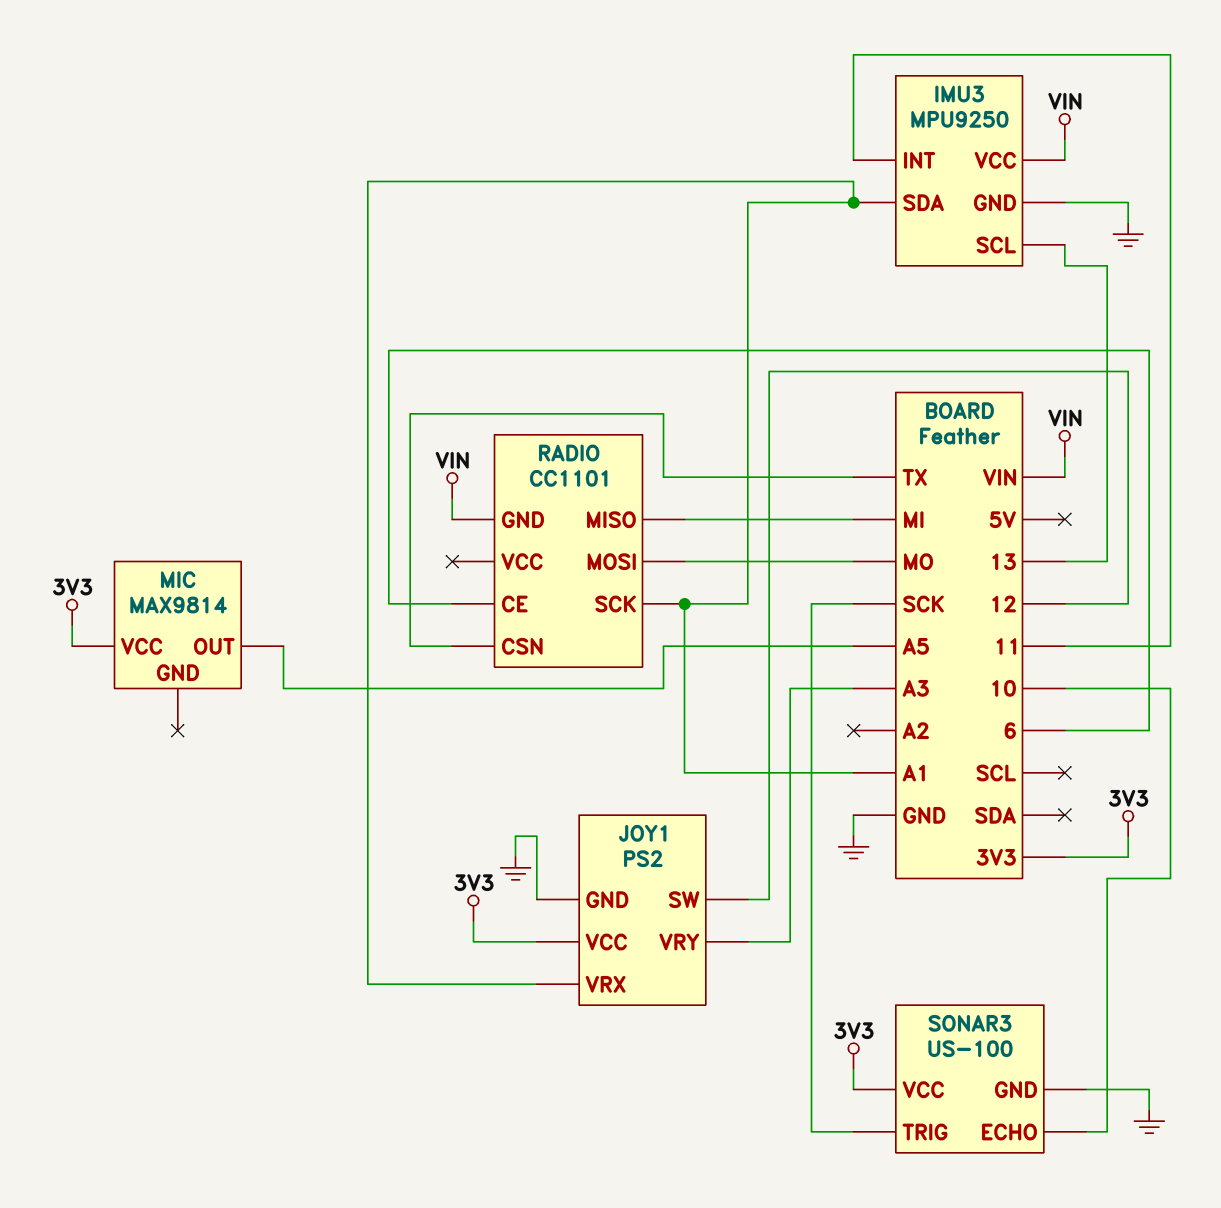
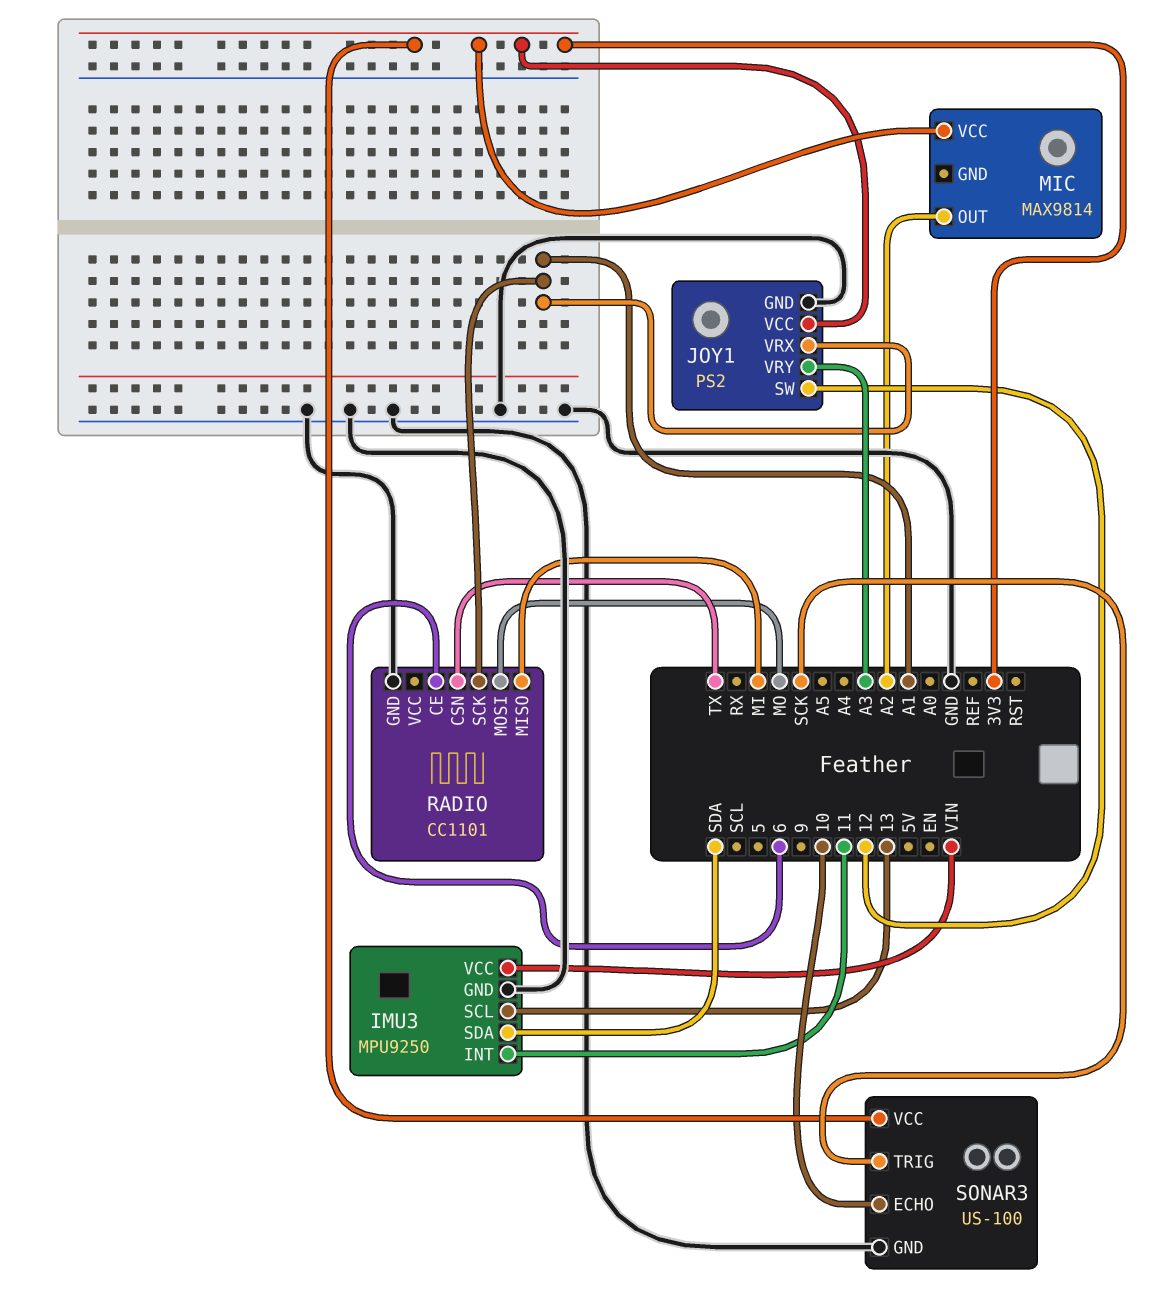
IMU3 pin SDA: A1 -> SDA
MIC pin OUT: A5 -> A2
RADIO pin GND: VIN -> GND

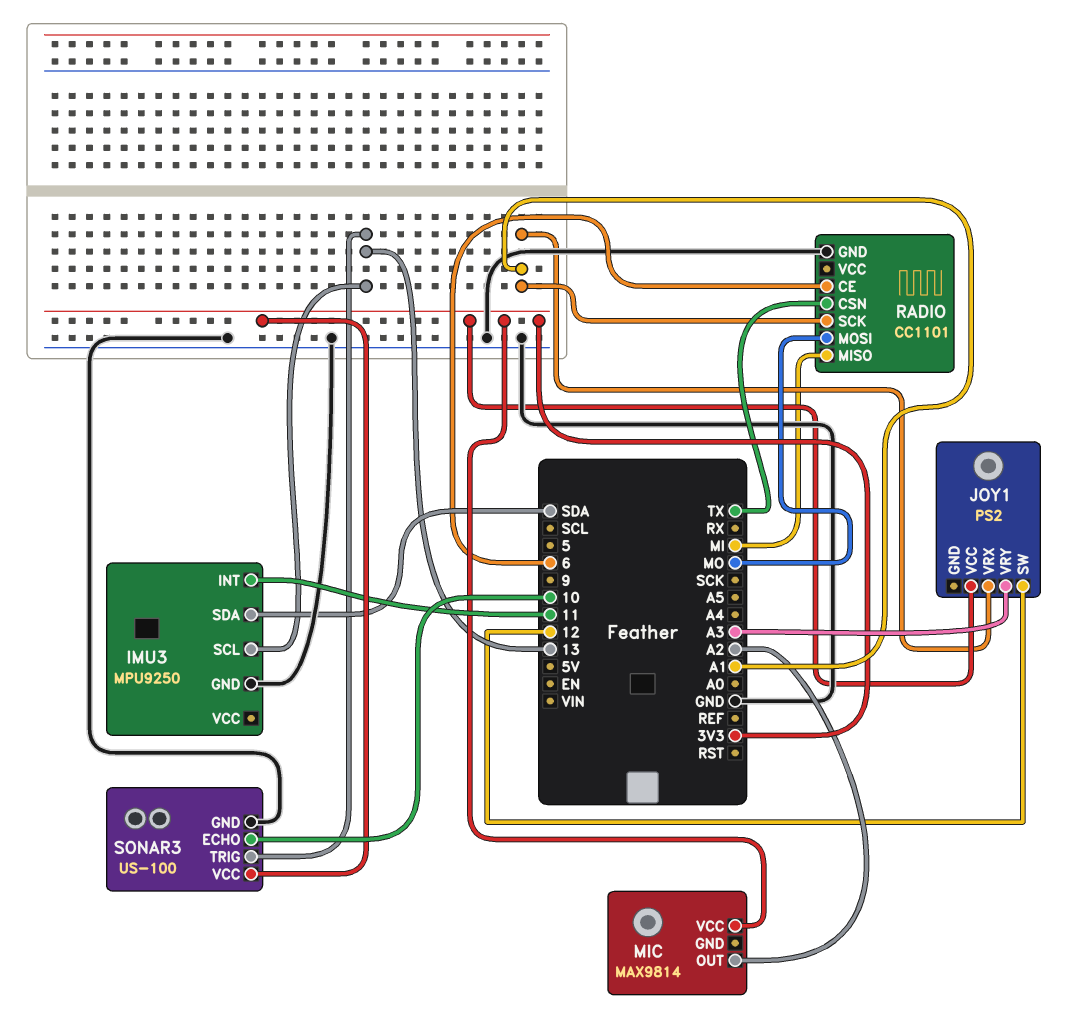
IMU3 pin VCC: VIN -> none
JOY1 pin GND: GND -> none
SONAR3 pin TRIG: SCK -> 13

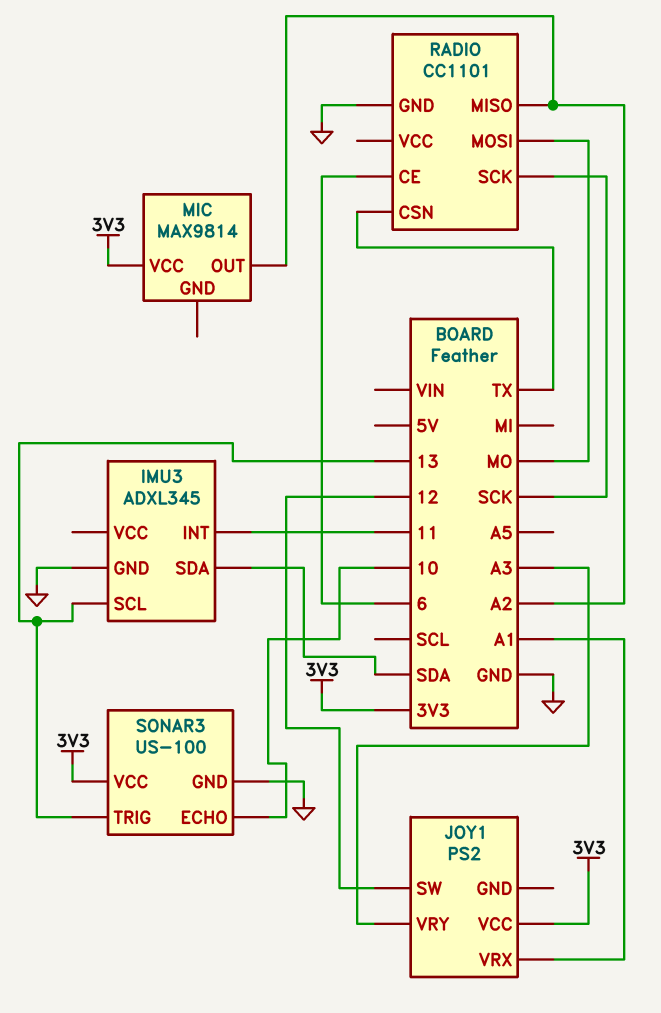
IMU3: MPU9250 -> ADXL345
RADIO pin MISO: MI -> A2
RADIO pin SCK: A1 -> SCK

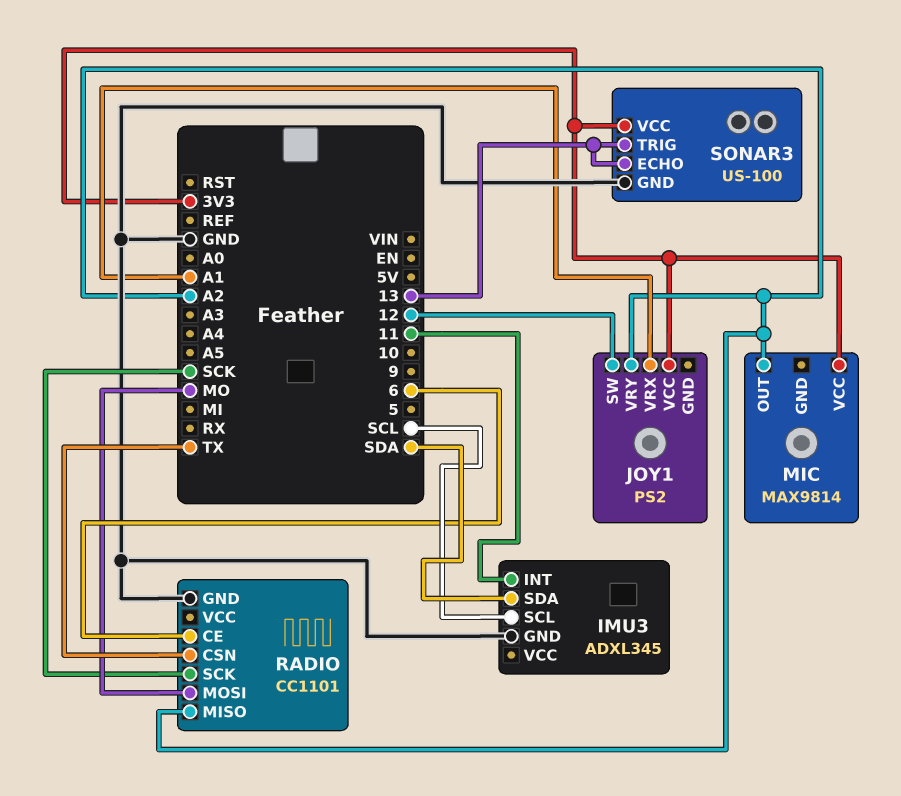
IMU3 pin SCL: 13 -> SCL
JOY1 pin VRY: A3 -> A2
SONAR3 pin ECHO: 10 -> 13

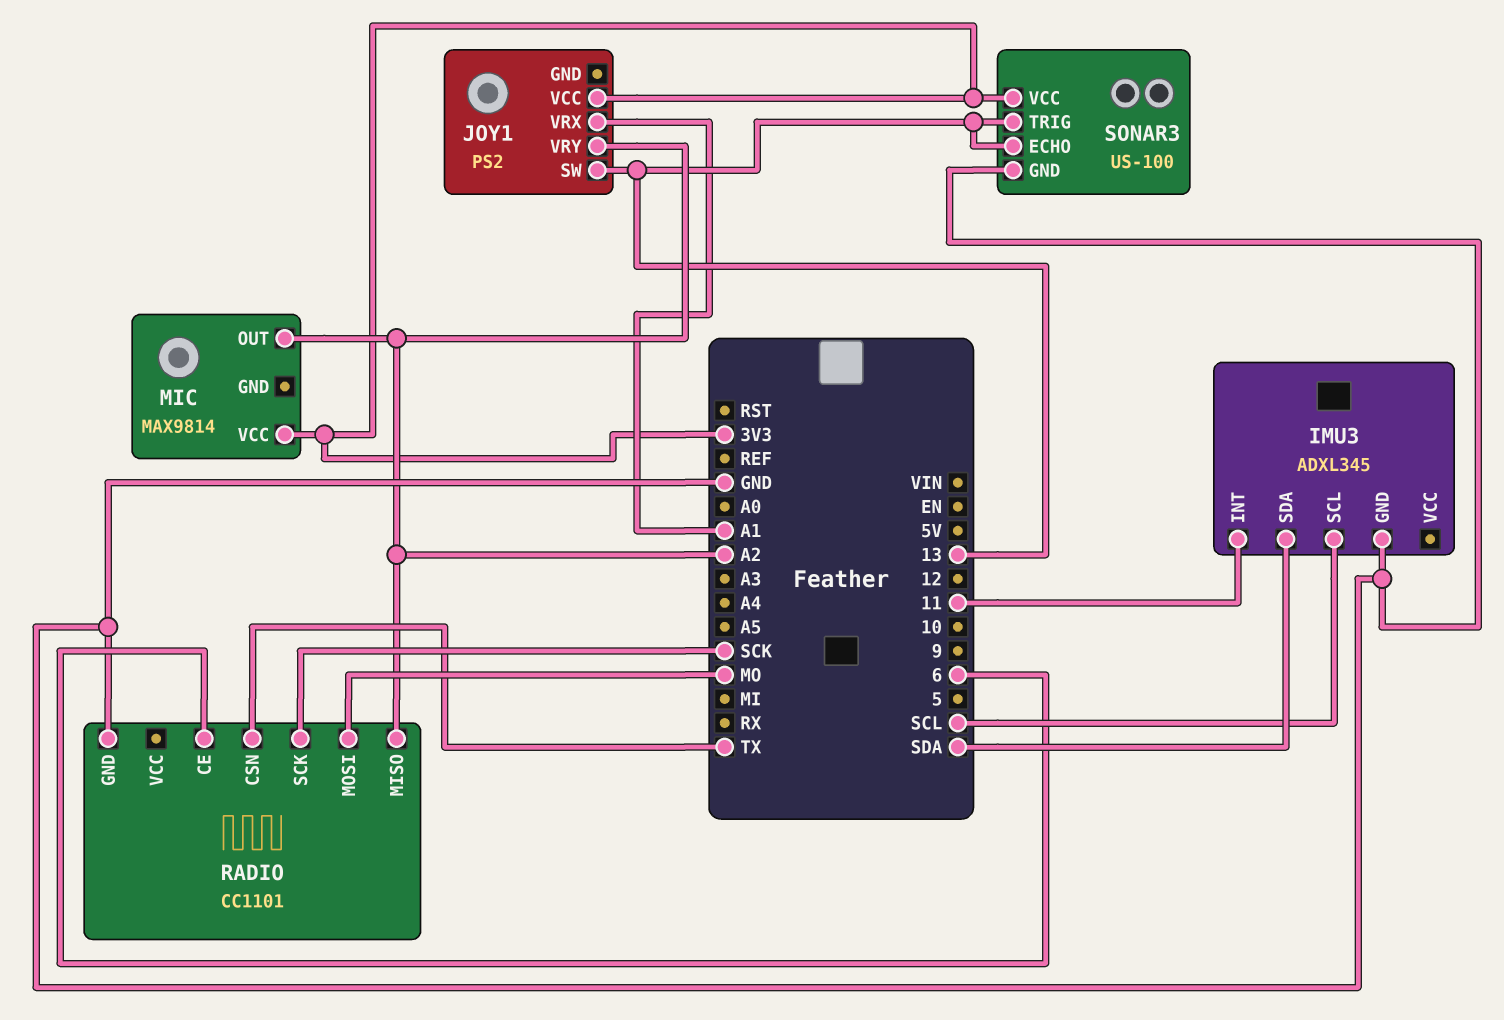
JOY1 pin SW: 12 -> 13

